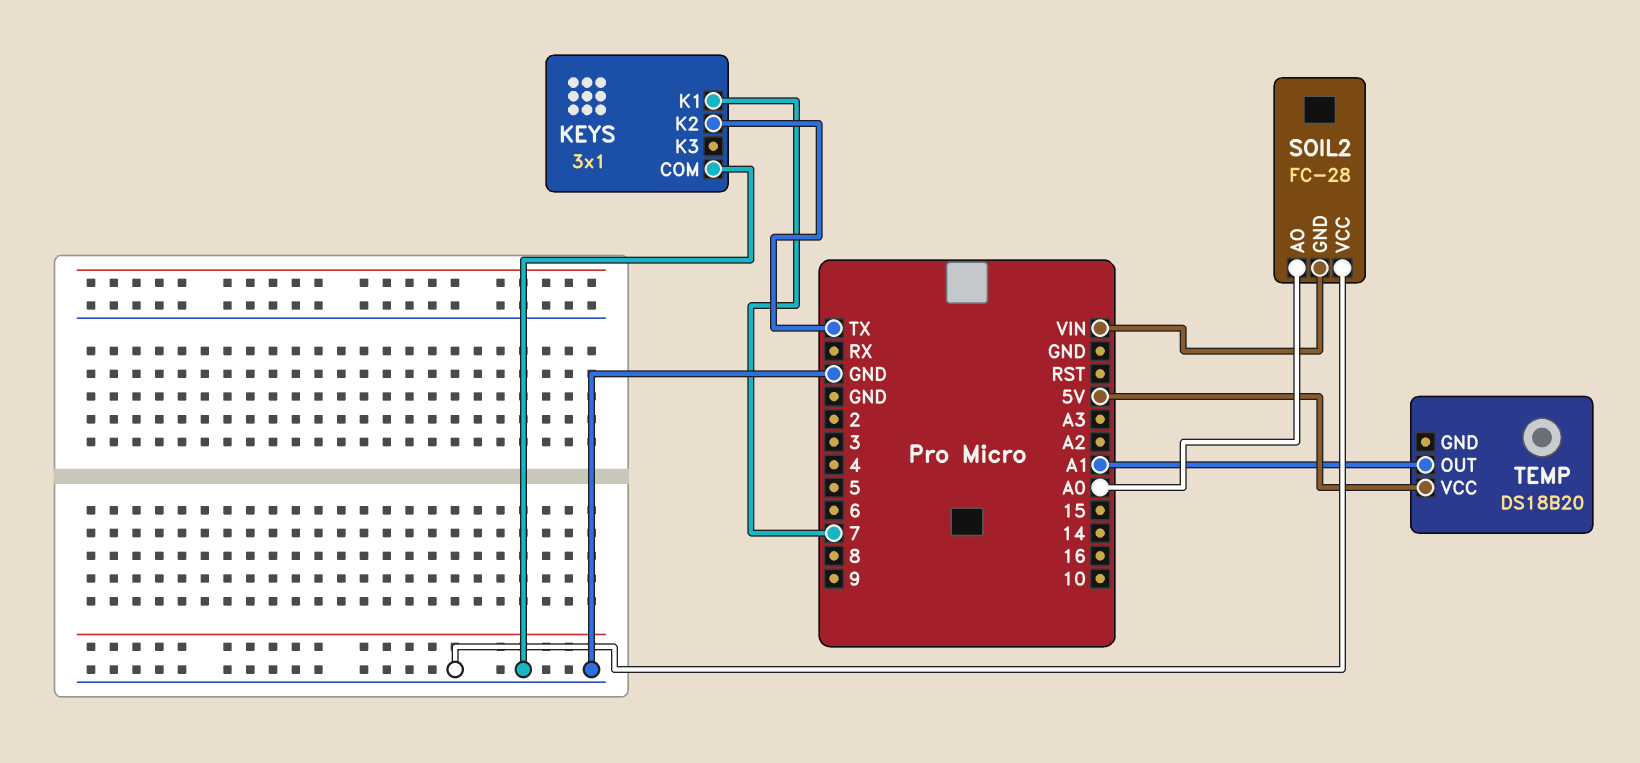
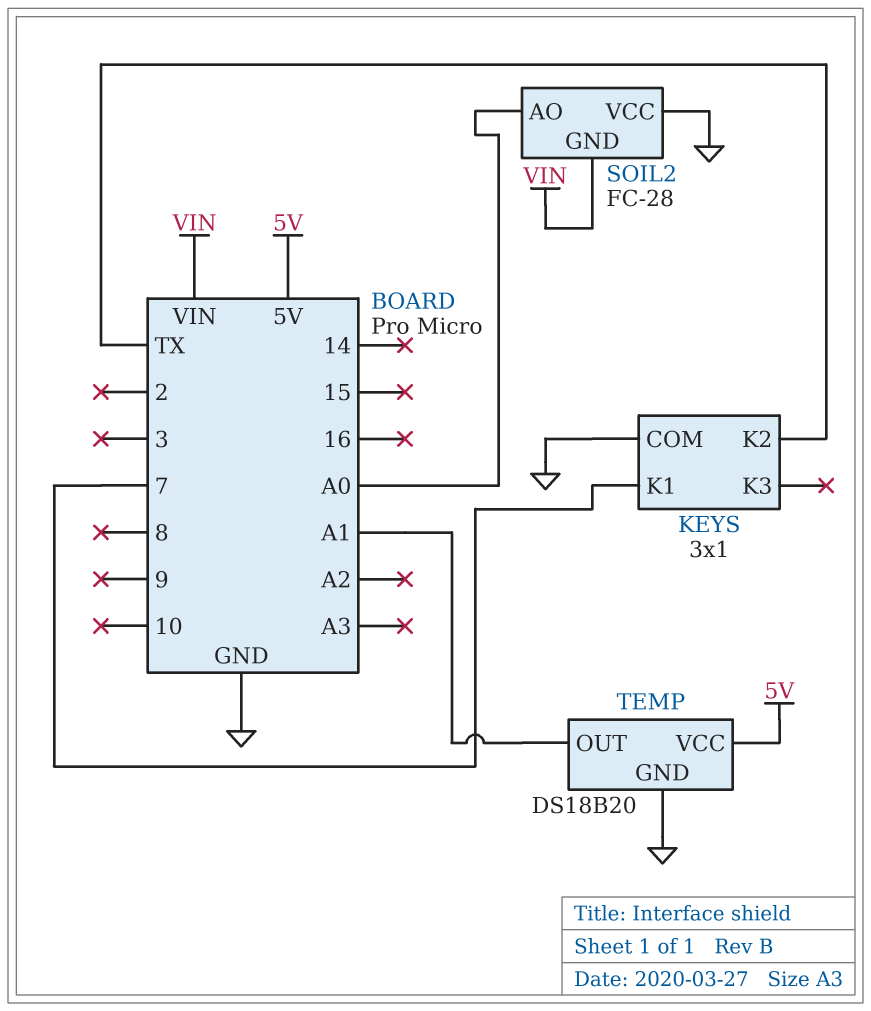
TEMP pin GND: none -> GND

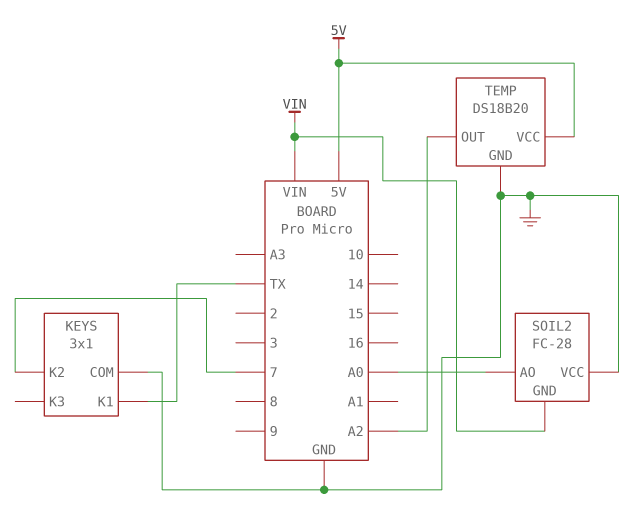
KEYS pin K1: 7 -> TX
KEYS pin K2: TX -> 7
TEMP pin OUT: A1 -> A2

